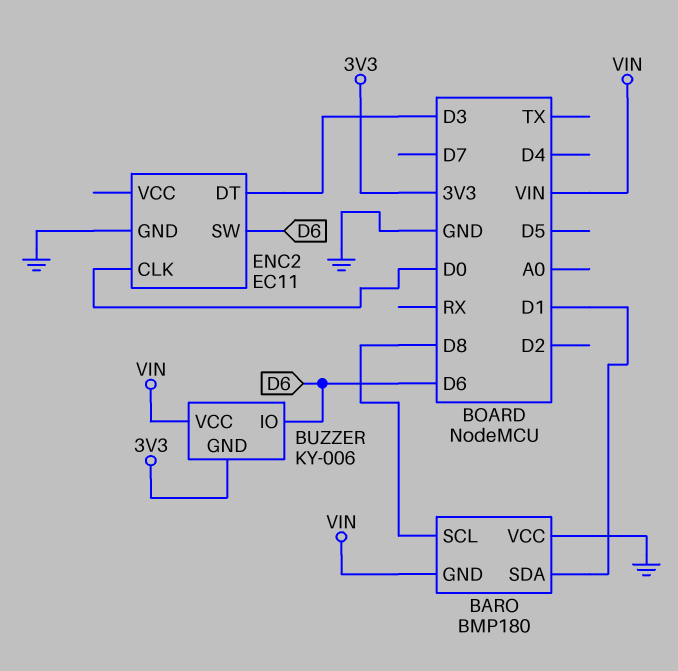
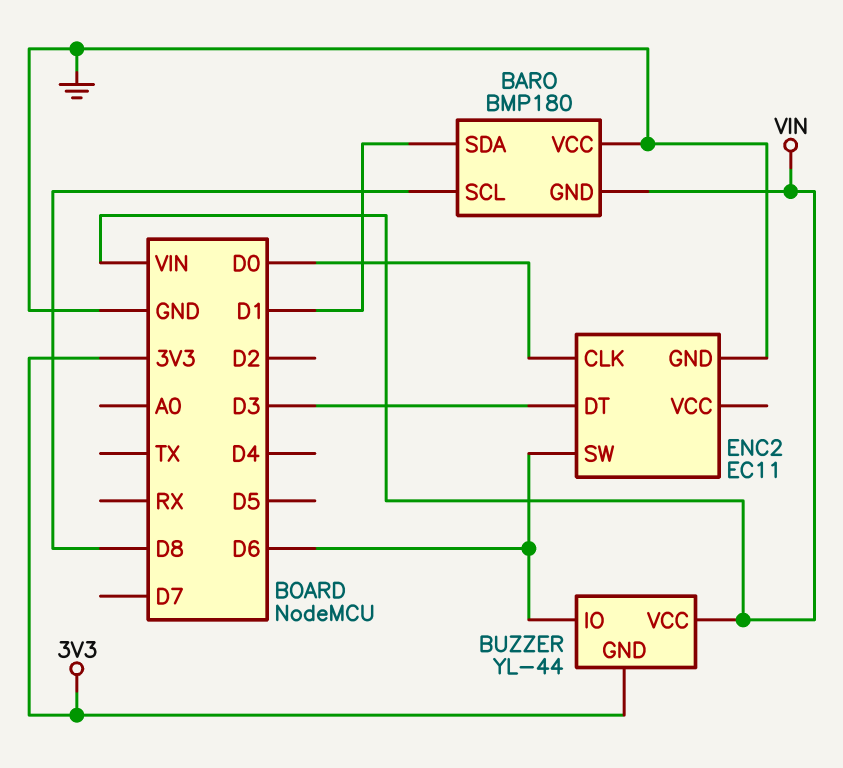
BUZZER: KY-006 -> YL-44

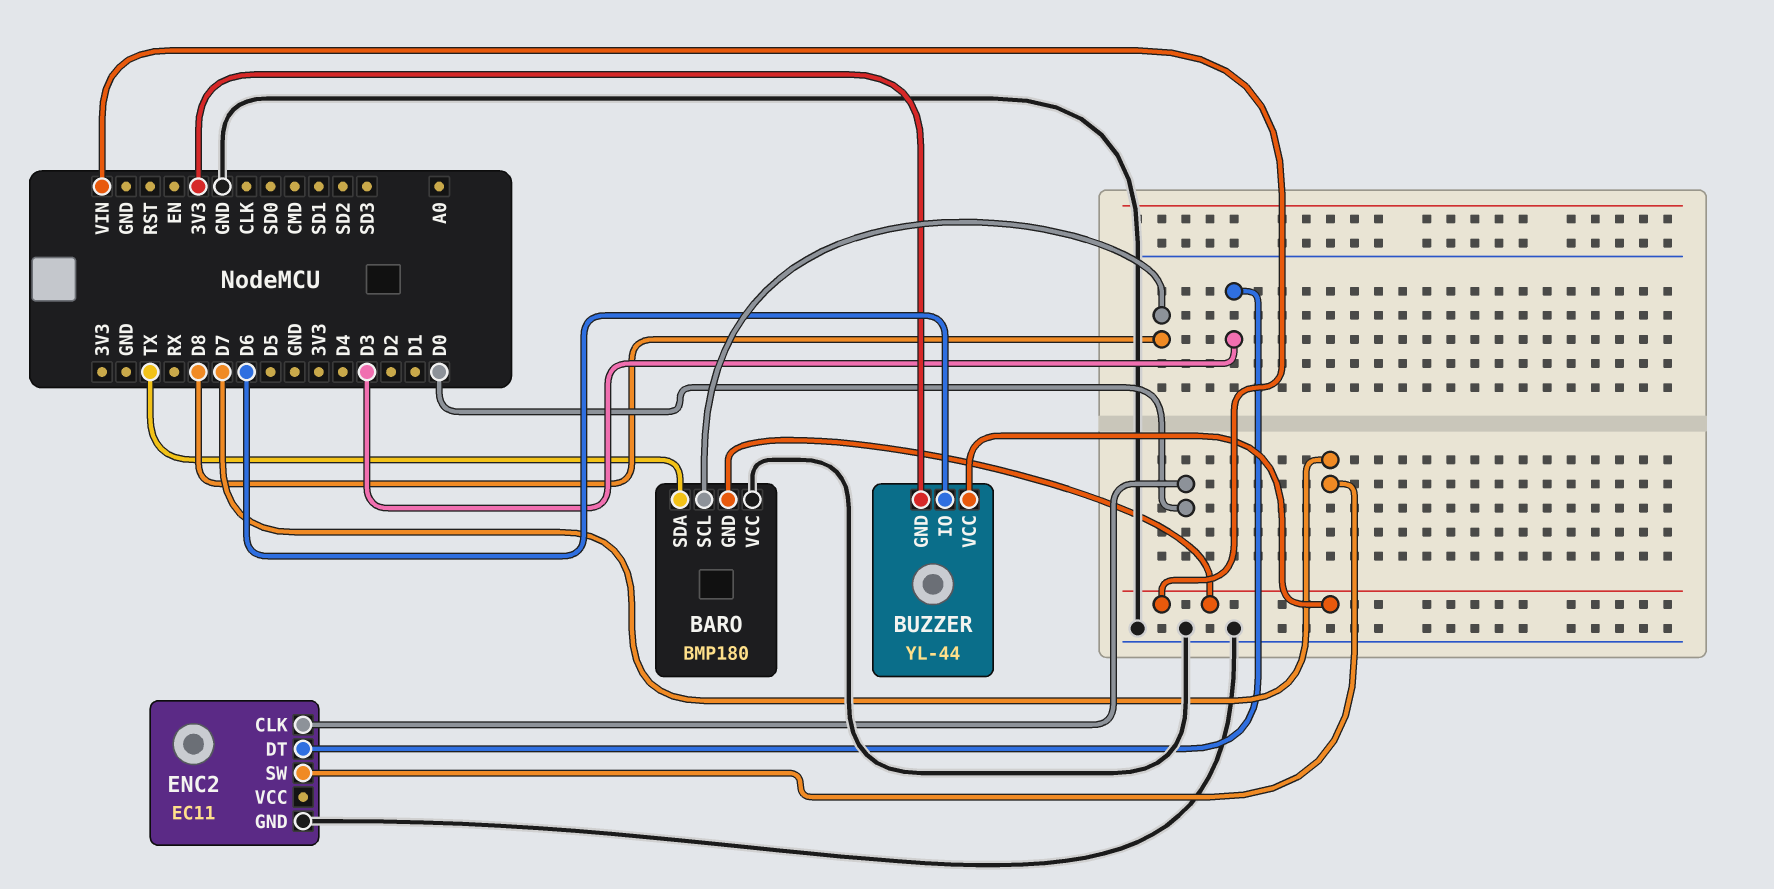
BARO pin SDA: D1 -> TX
ENC2 pin SW: D6 -> D7

